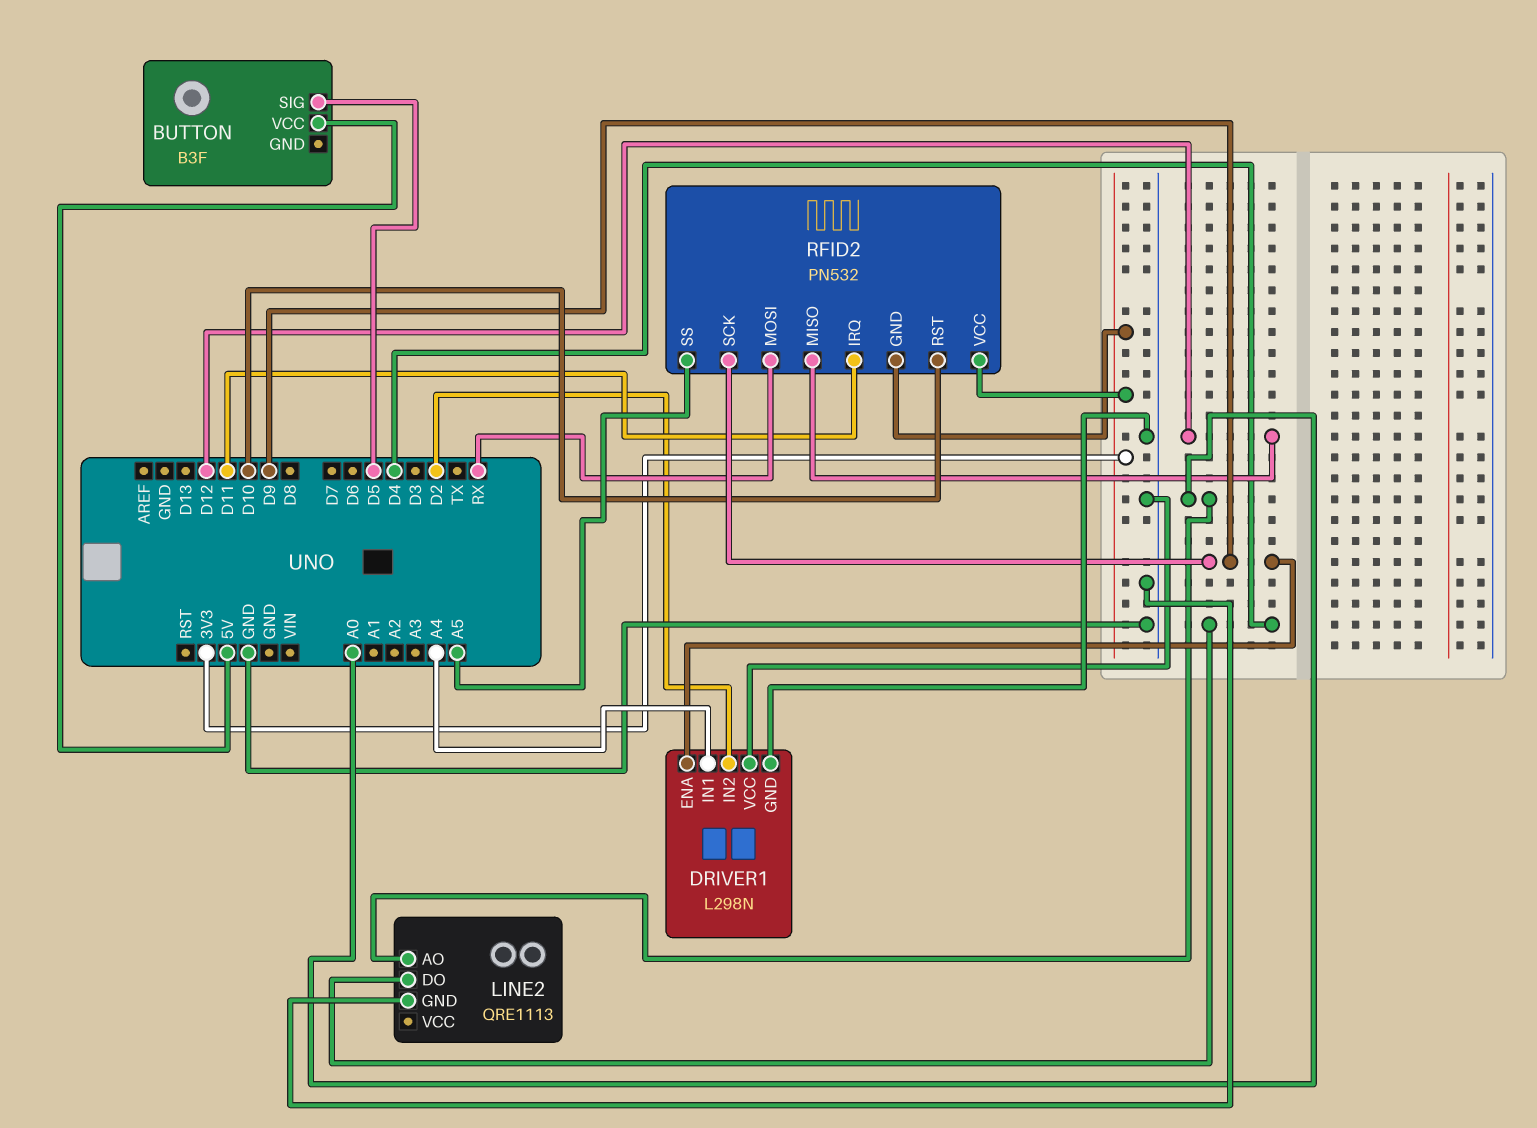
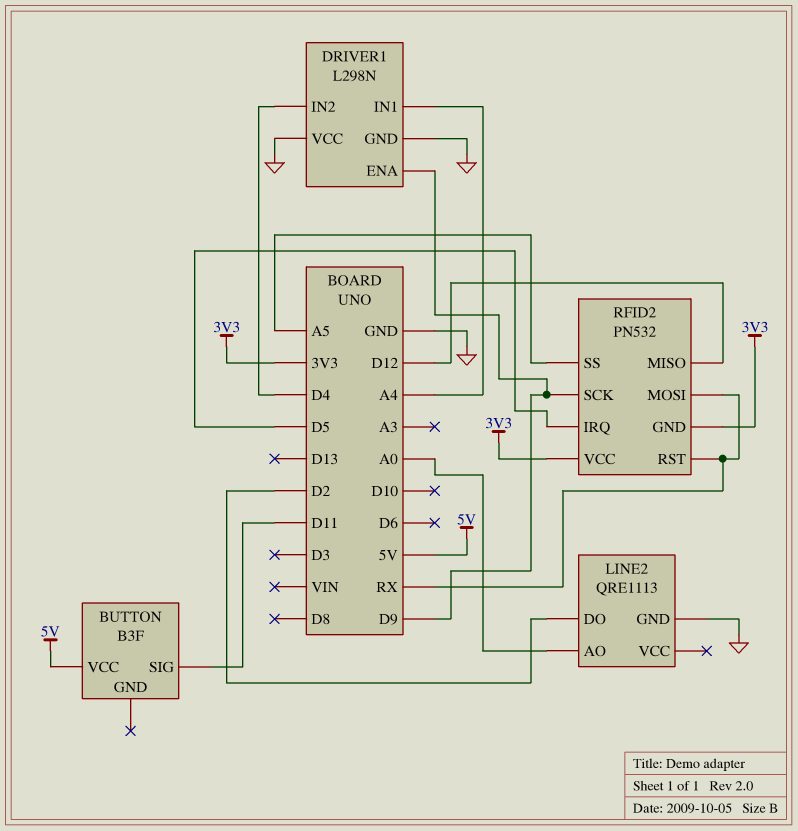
BUTTON pin SIG: D5 -> D11
DRIVER1 pin IN2: D2 -> D4
LINE2 pin DO: D4 -> D2
RFID2 pin IRQ: D11 -> D5
RFID2 pin RST: D10 -> RX

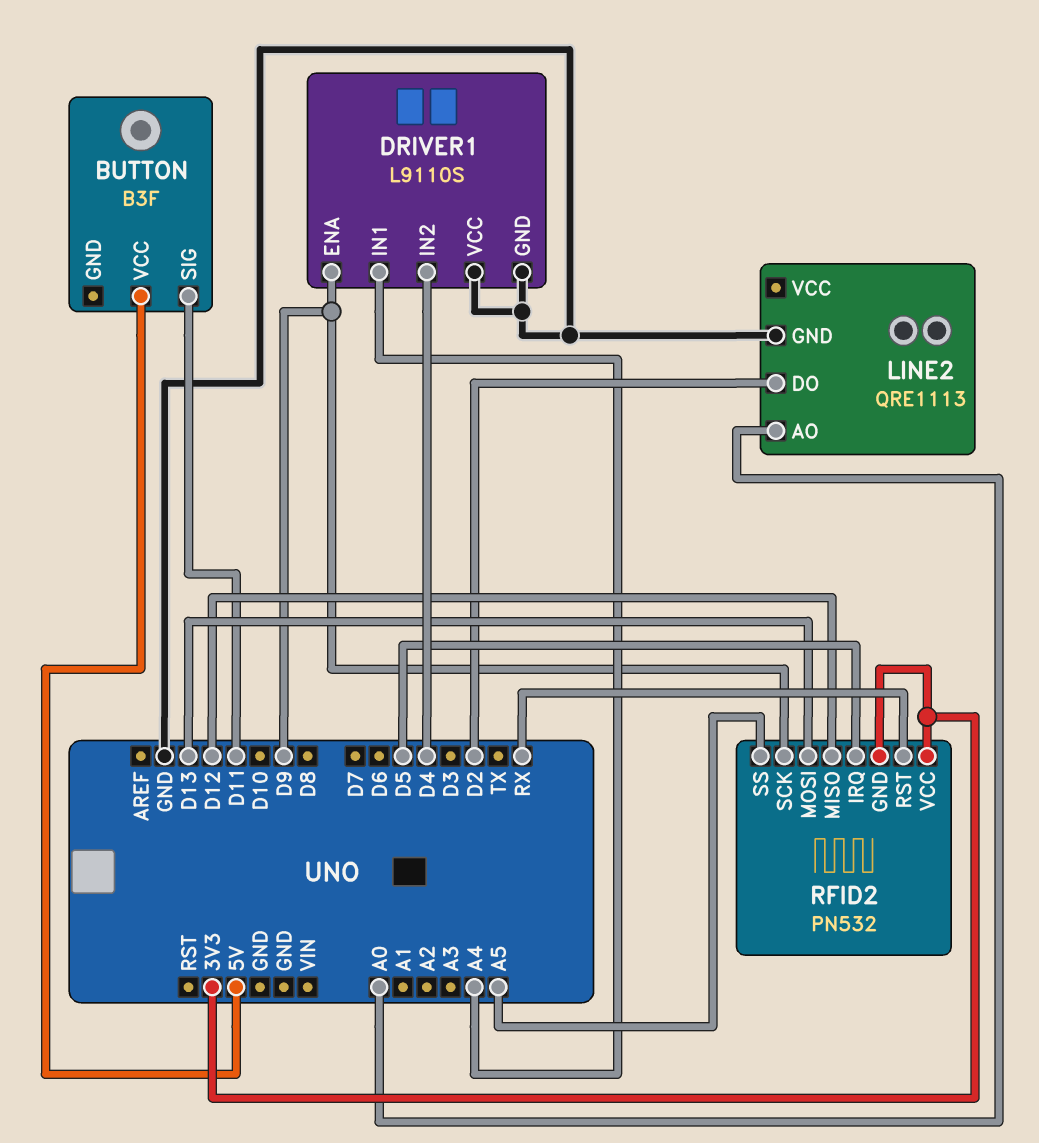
DRIVER1: L298N -> L9110S
RFID2 pin MOSI: RX -> D13

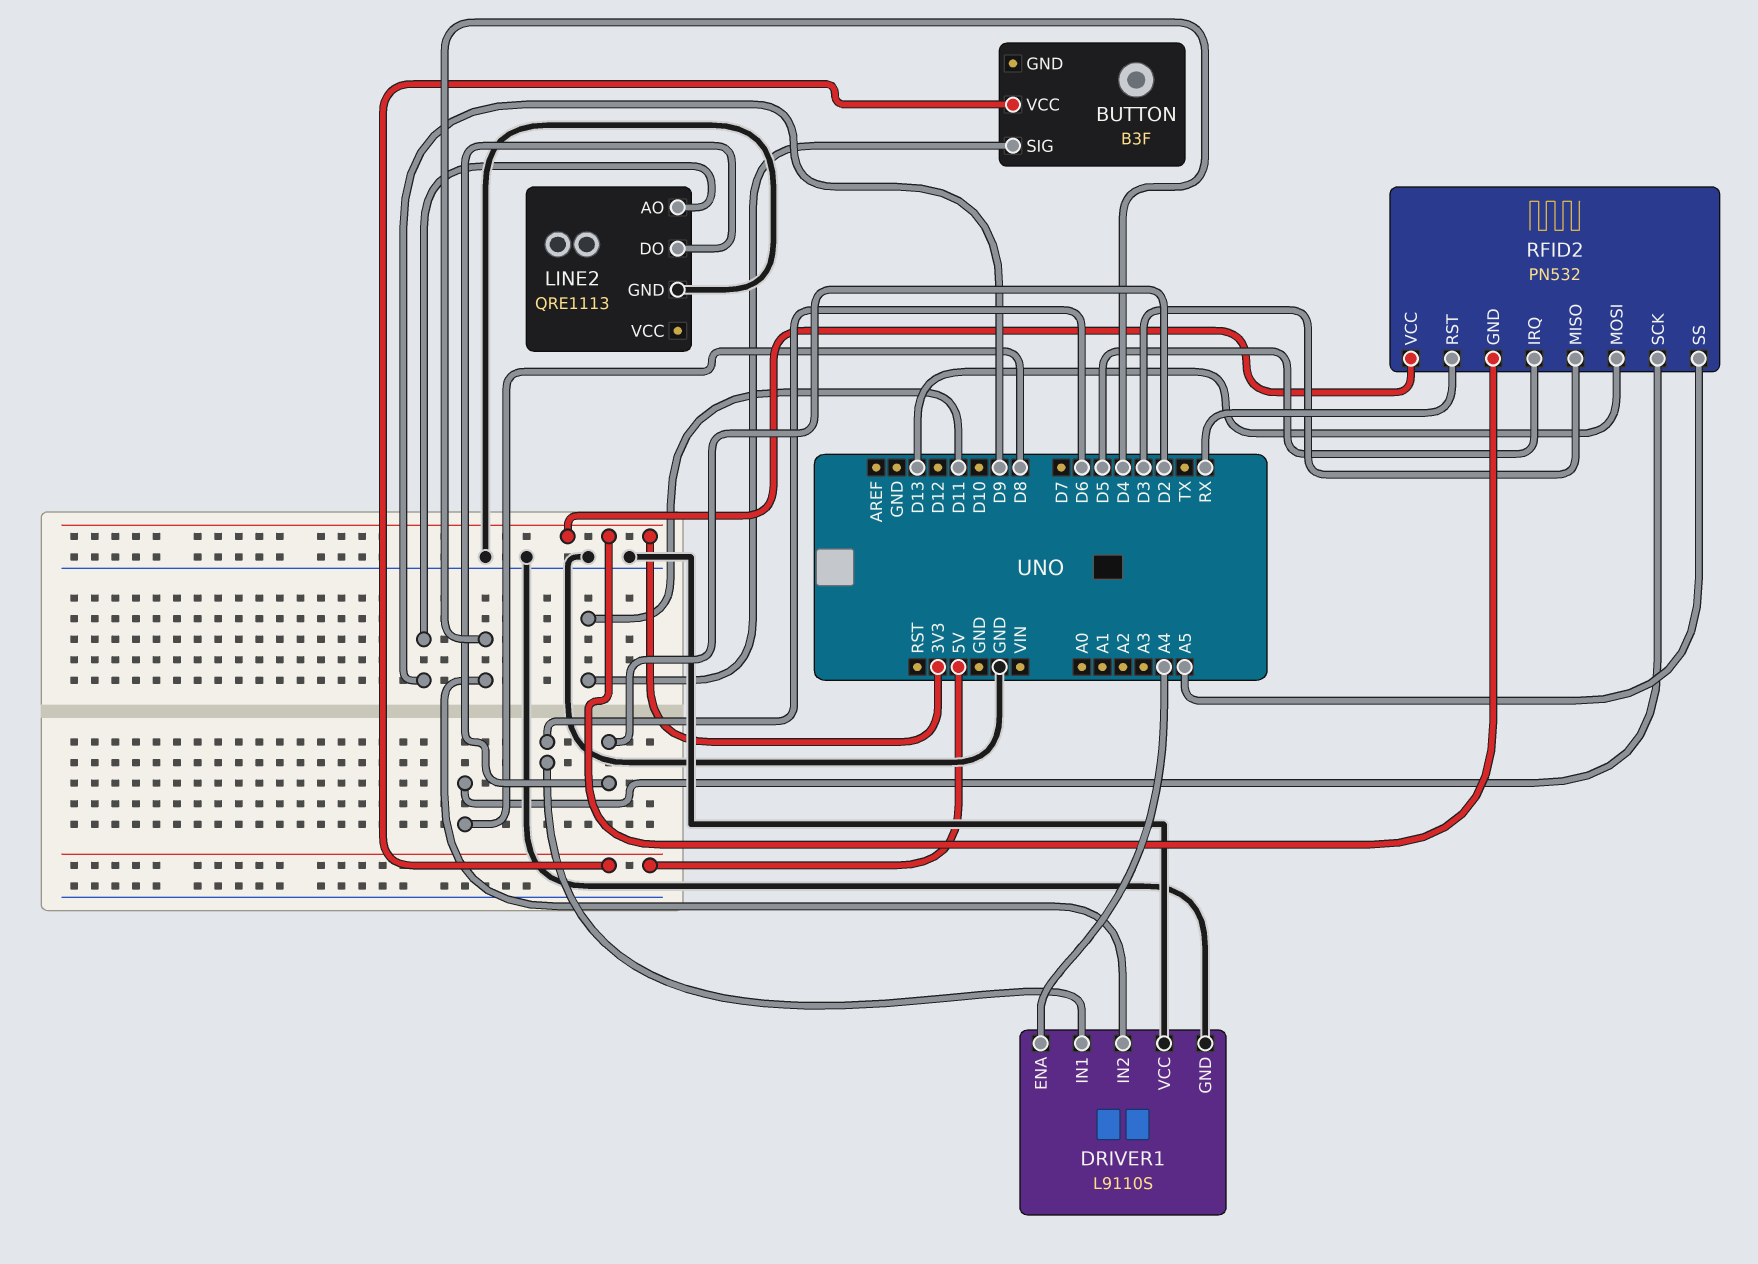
DRIVER1 pin ENA: D9 -> A4
DRIVER1 pin IN1: A4 -> D6
LINE2 pin AO: A0 -> D9
RFID2 pin MISO: D12 -> D3
RFID2 pin SCK: D9 -> D8

